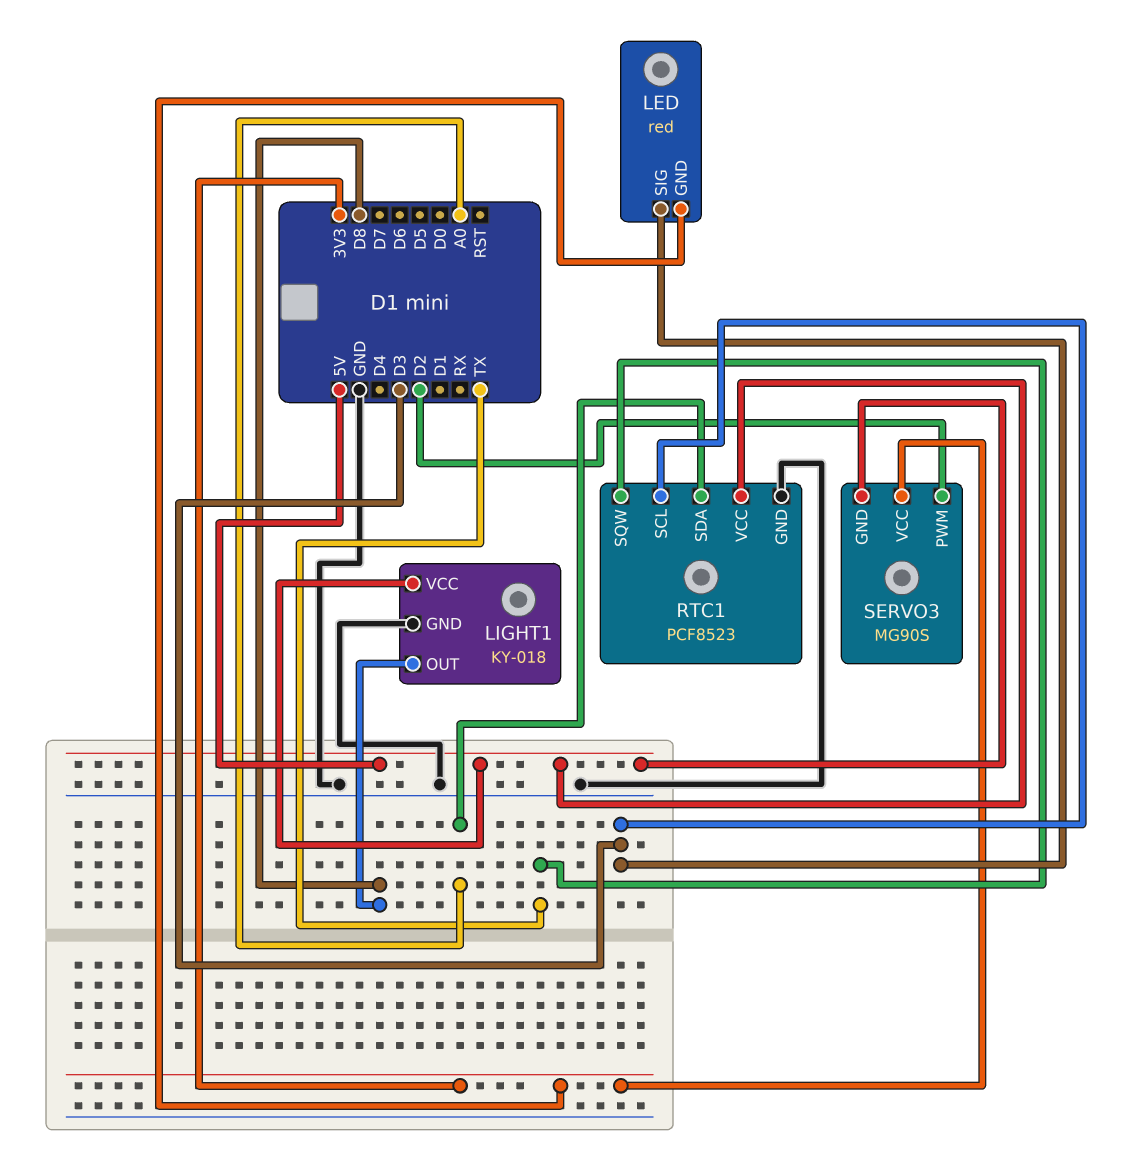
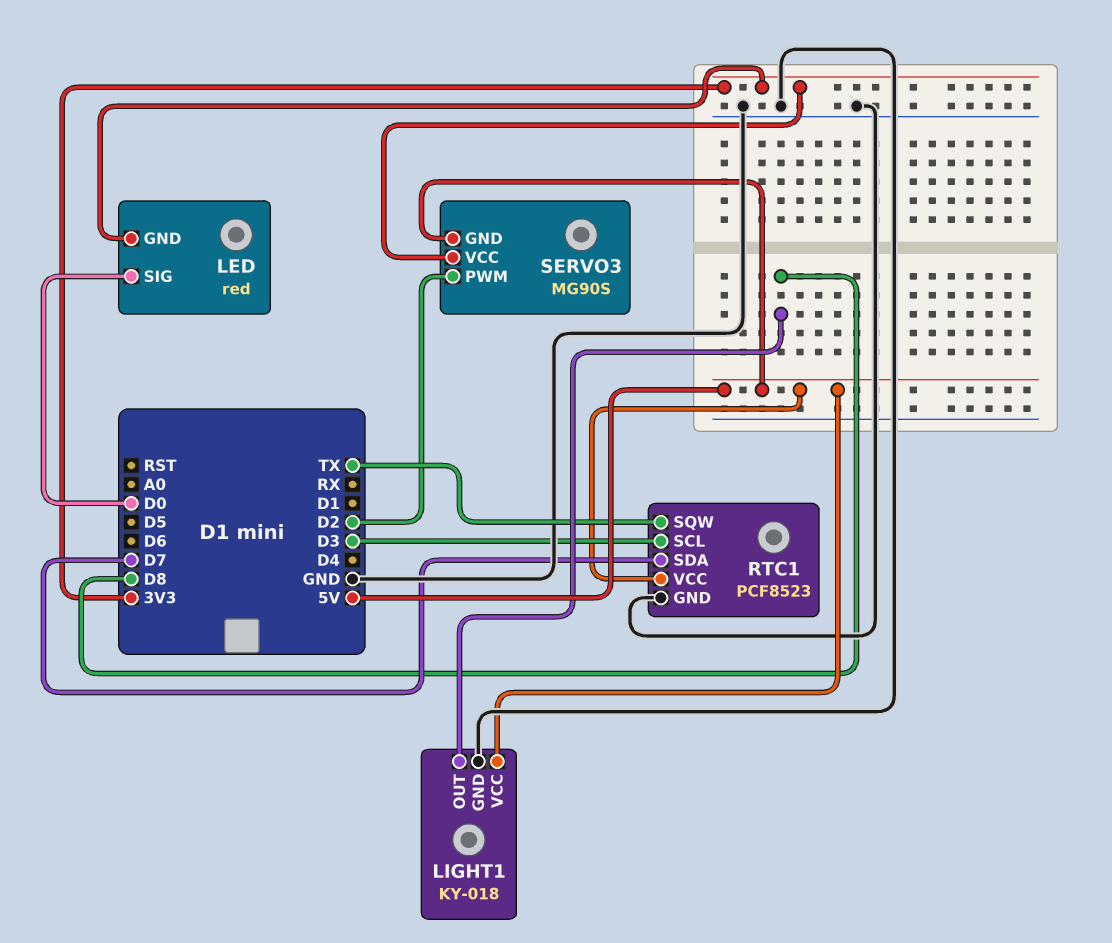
LED pin SIG: D3 -> D0
RTC1 pin SDA: A0 -> D7

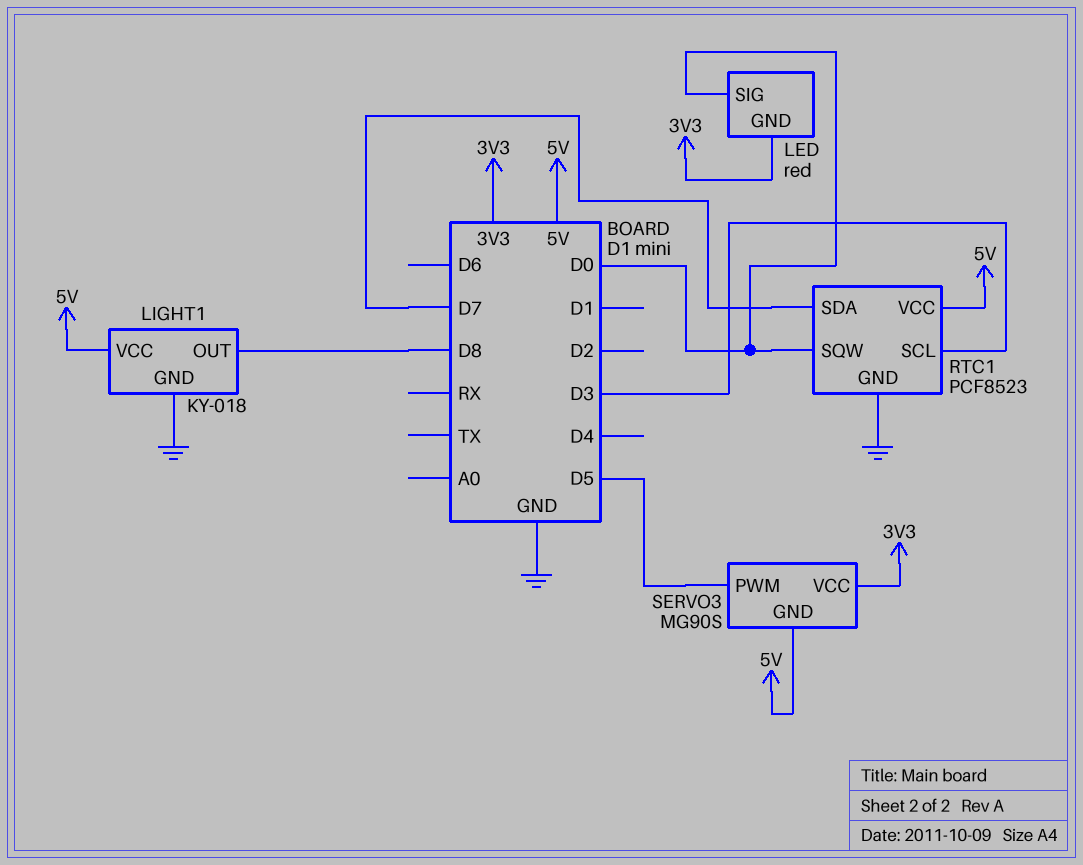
RTC1 pin SQW: TX -> D0
SERVO3 pin PWM: D2 -> D5

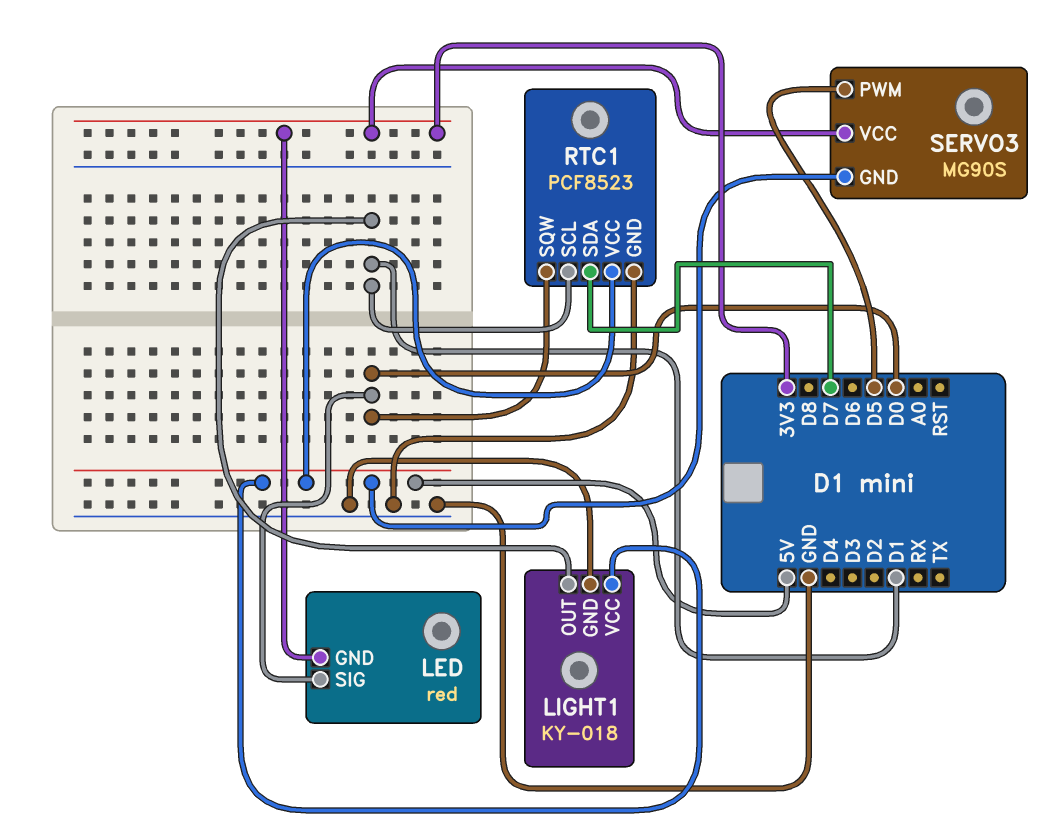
LIGHT1 pin OUT: D8 -> D1
RTC1 pin SCL: D3 -> D1

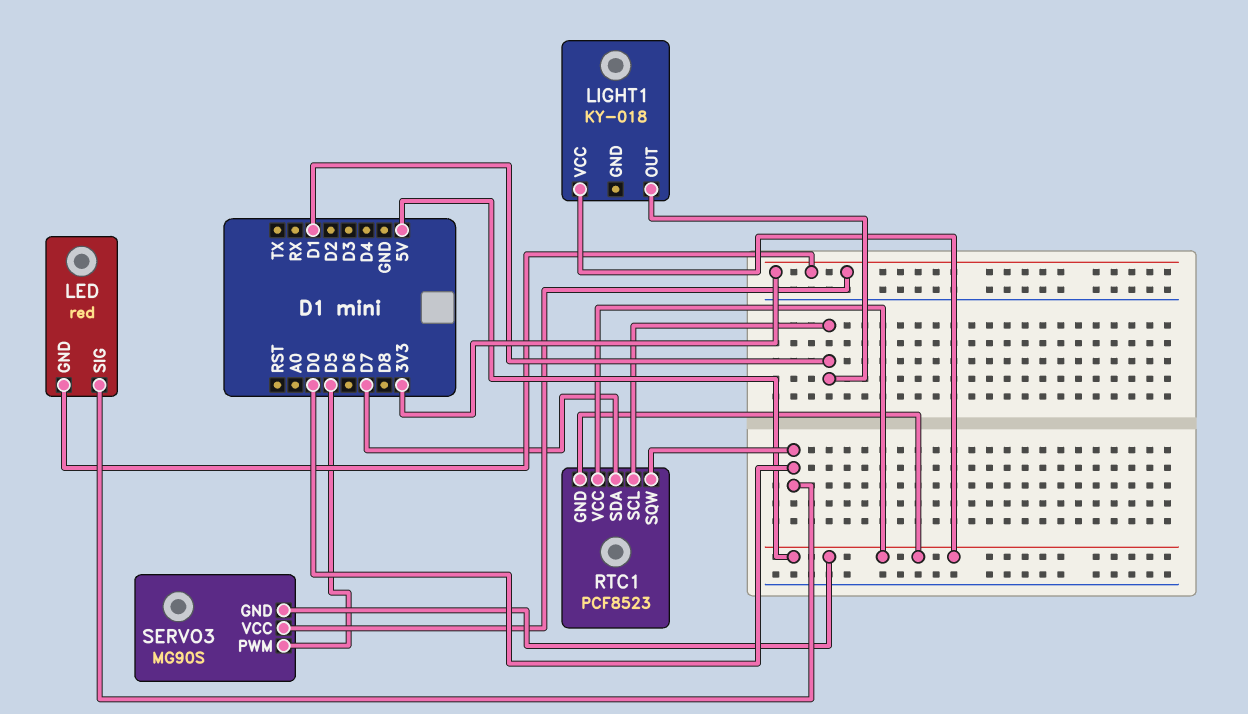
LIGHT1 pin GND: GND -> none
RTC1 pin GND: GND -> 5V

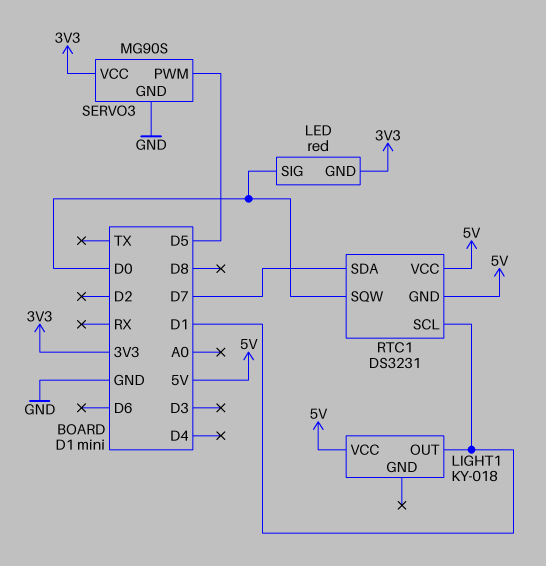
RTC1: PCF8523 -> DS3231
SERVO3 pin GND: 5V -> GND

